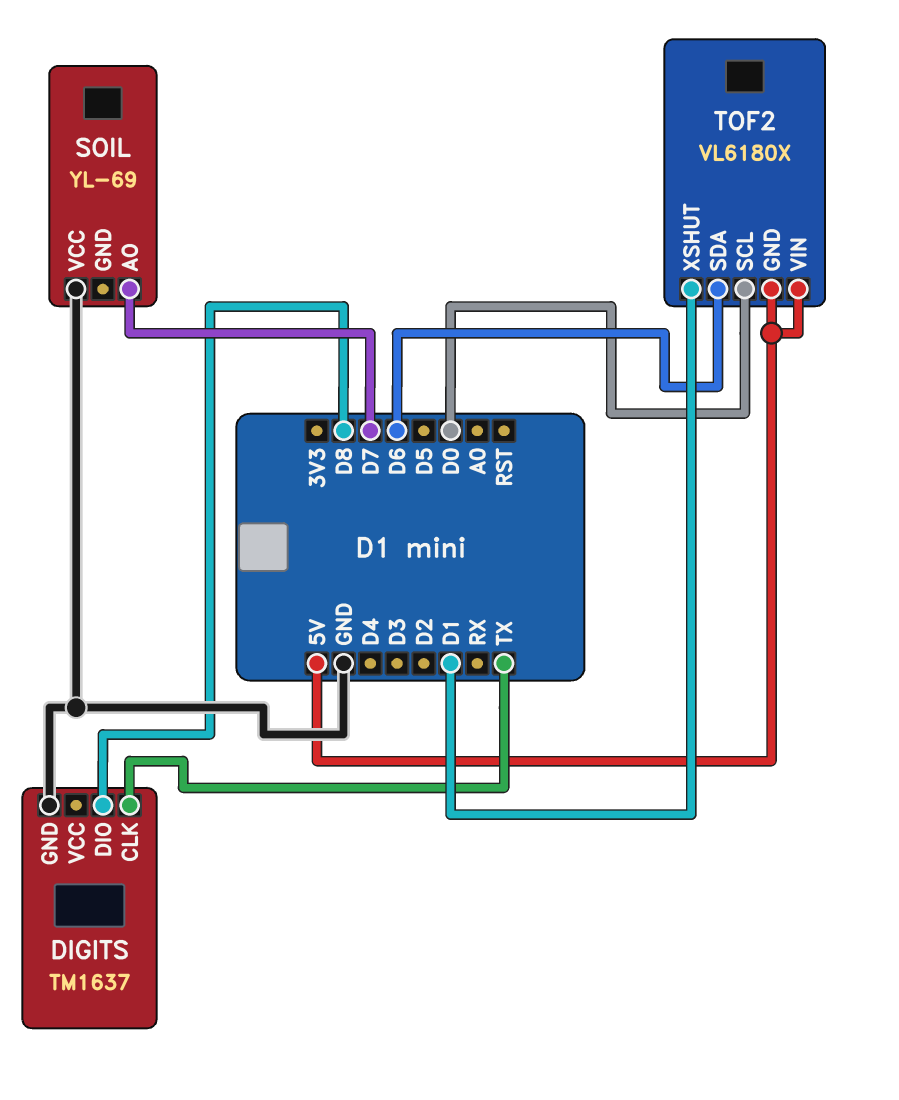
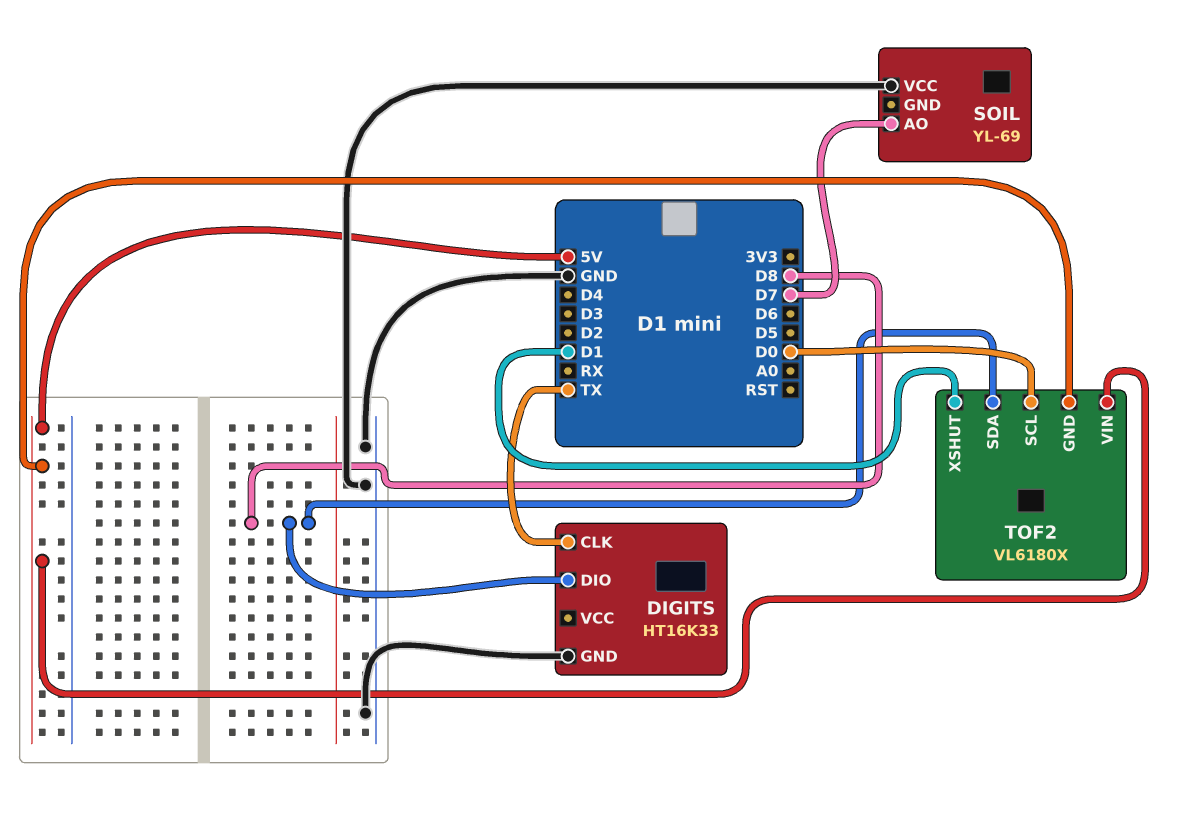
DIGITS: TM1637 -> HT16K33
TOF2 pin SDA: D6 -> D8

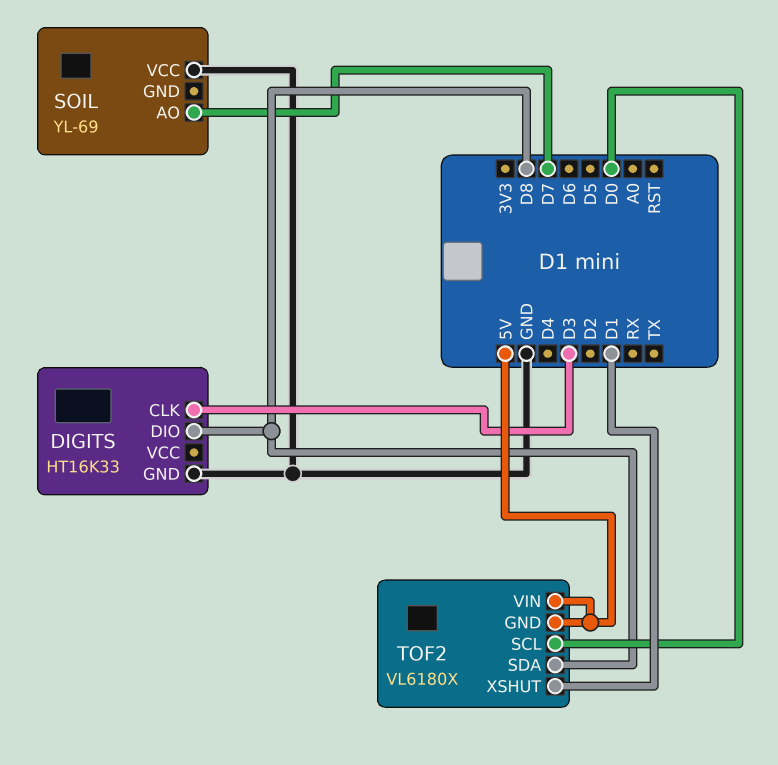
DIGITS pin CLK: TX -> D3

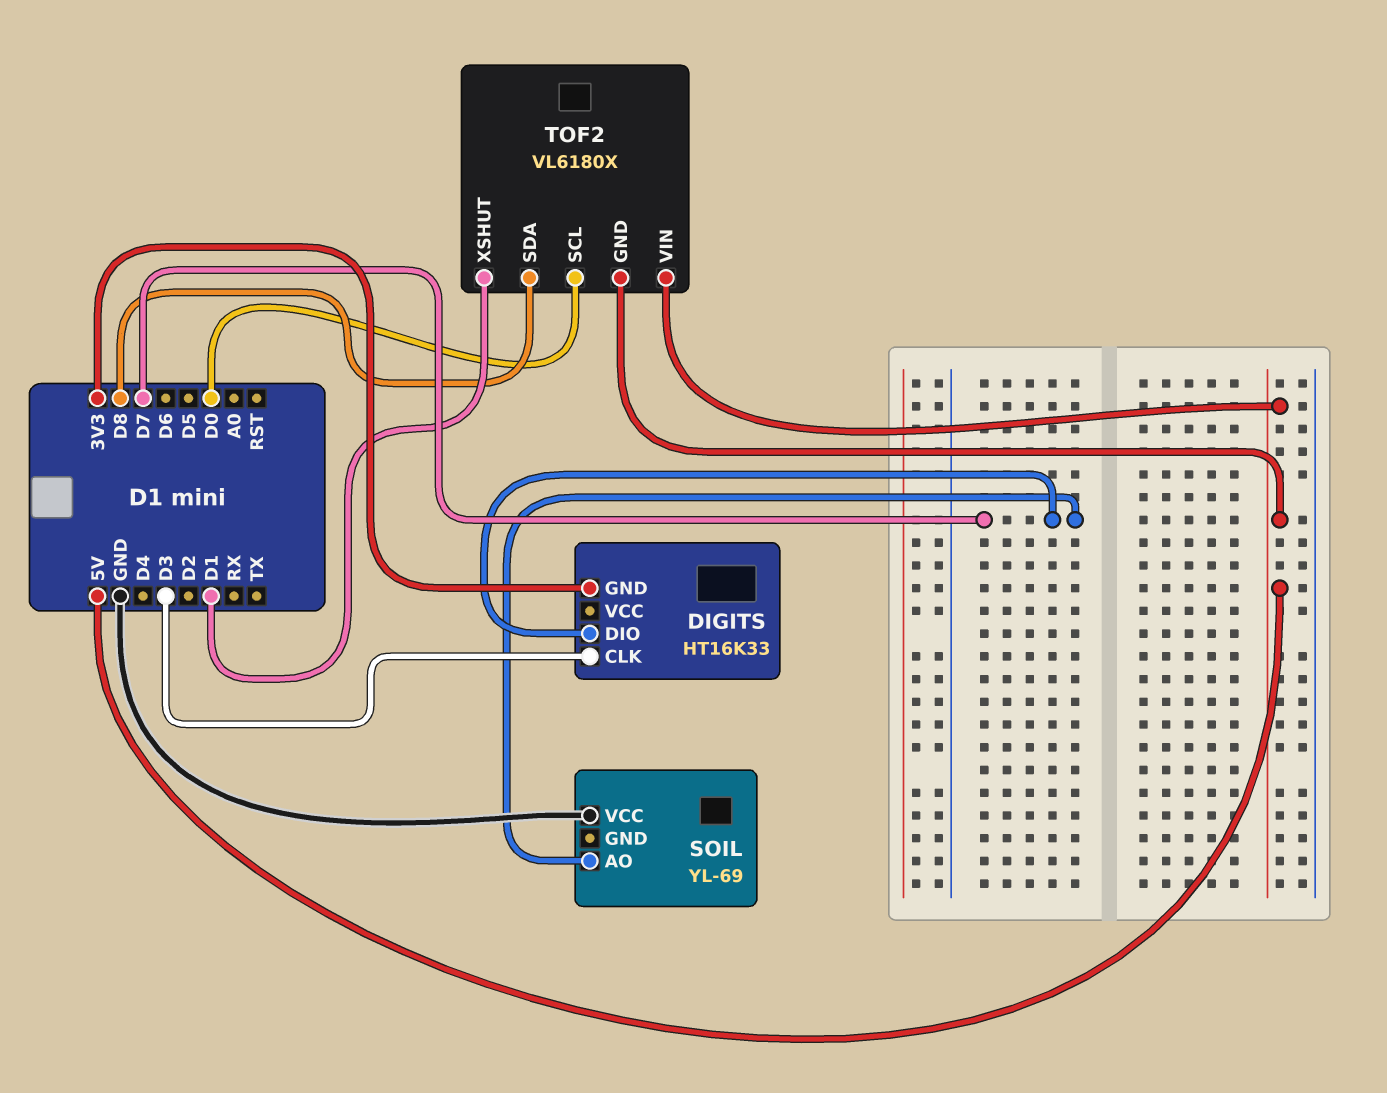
DIGITS pin DIO: D8 -> D7
DIGITS pin GND: GND -> 3V3

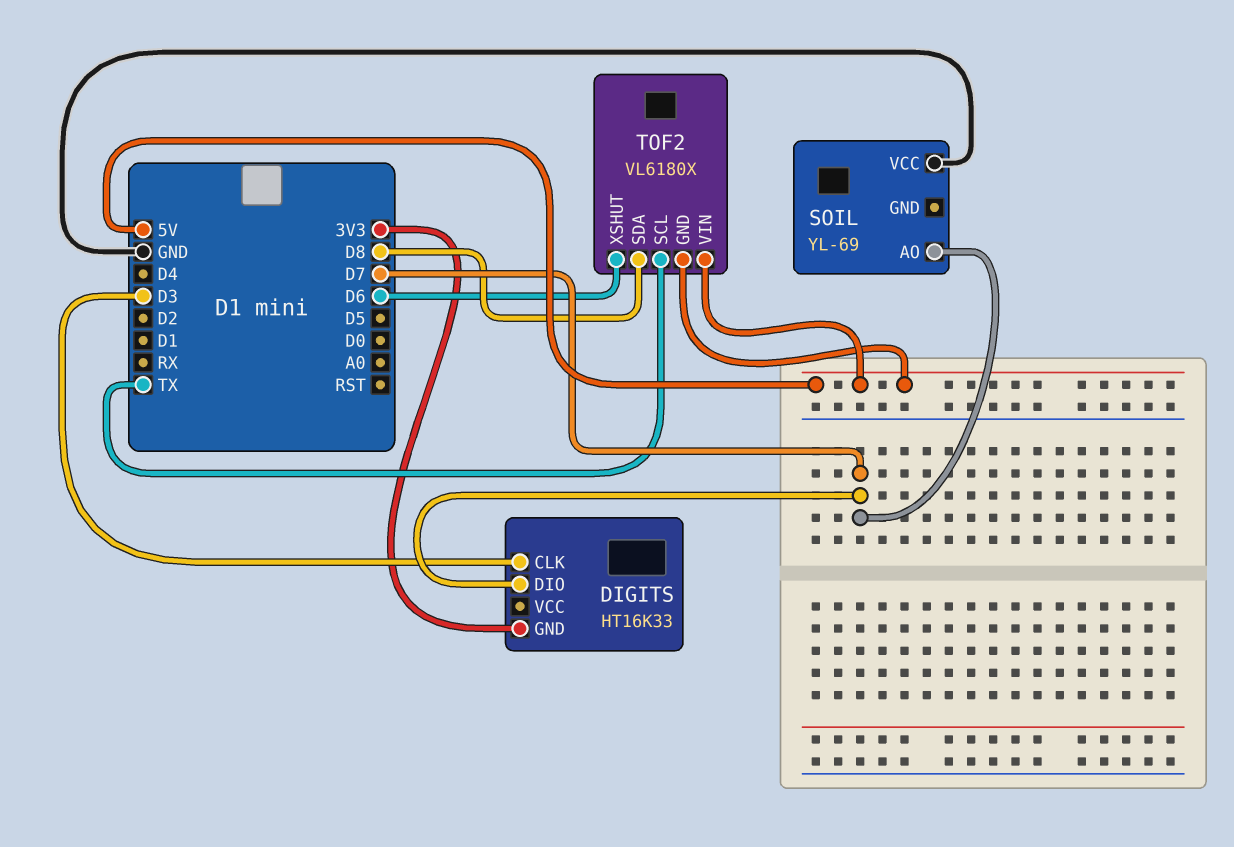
TOF2 pin SCL: D0 -> TX
TOF2 pin XSHUT: D1 -> D6

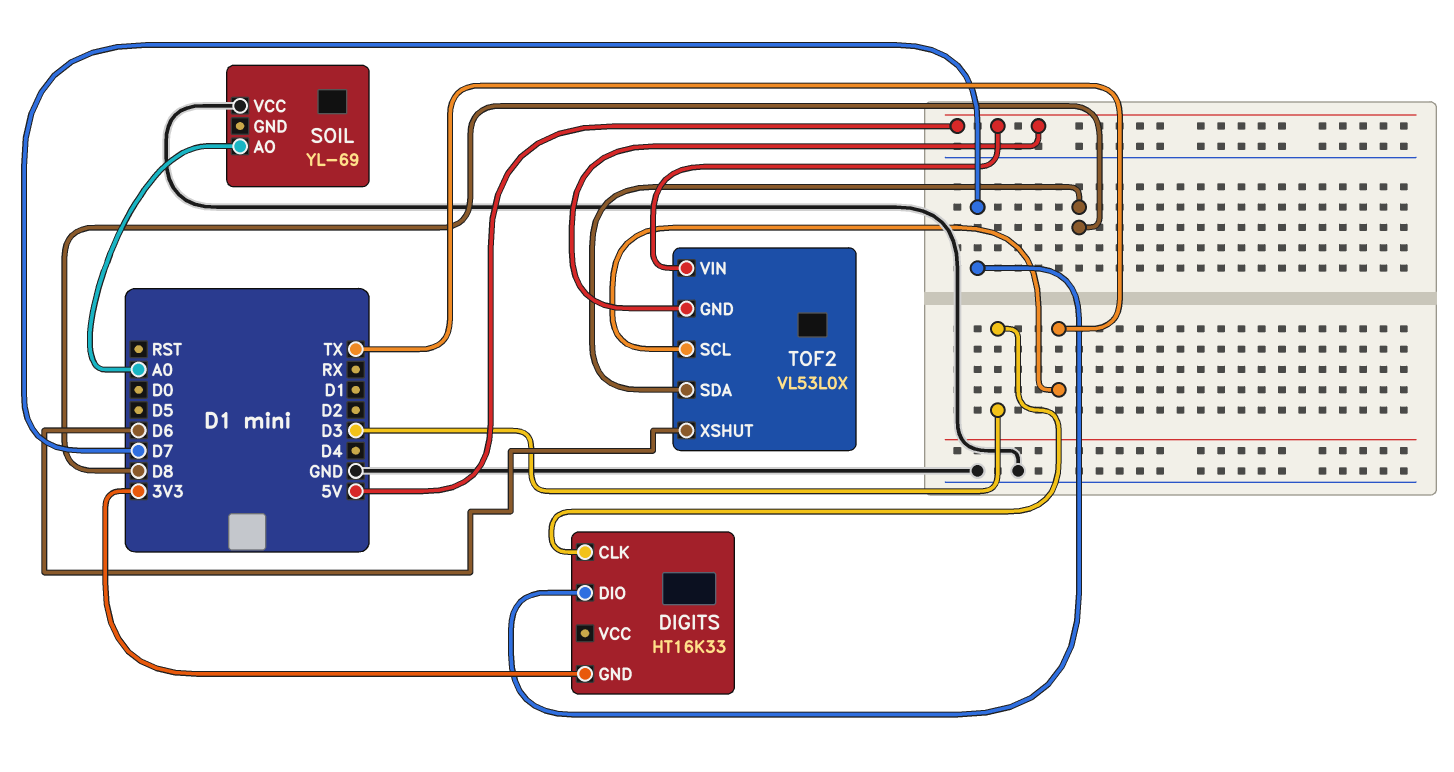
SOIL pin AO: D7 -> A0
TOF2: VL6180X -> VL53L0X

